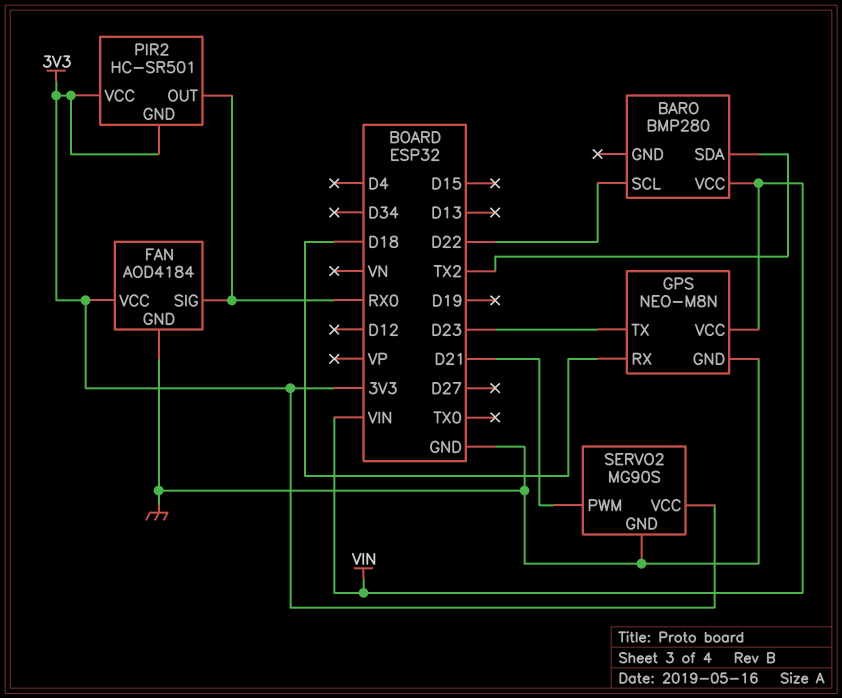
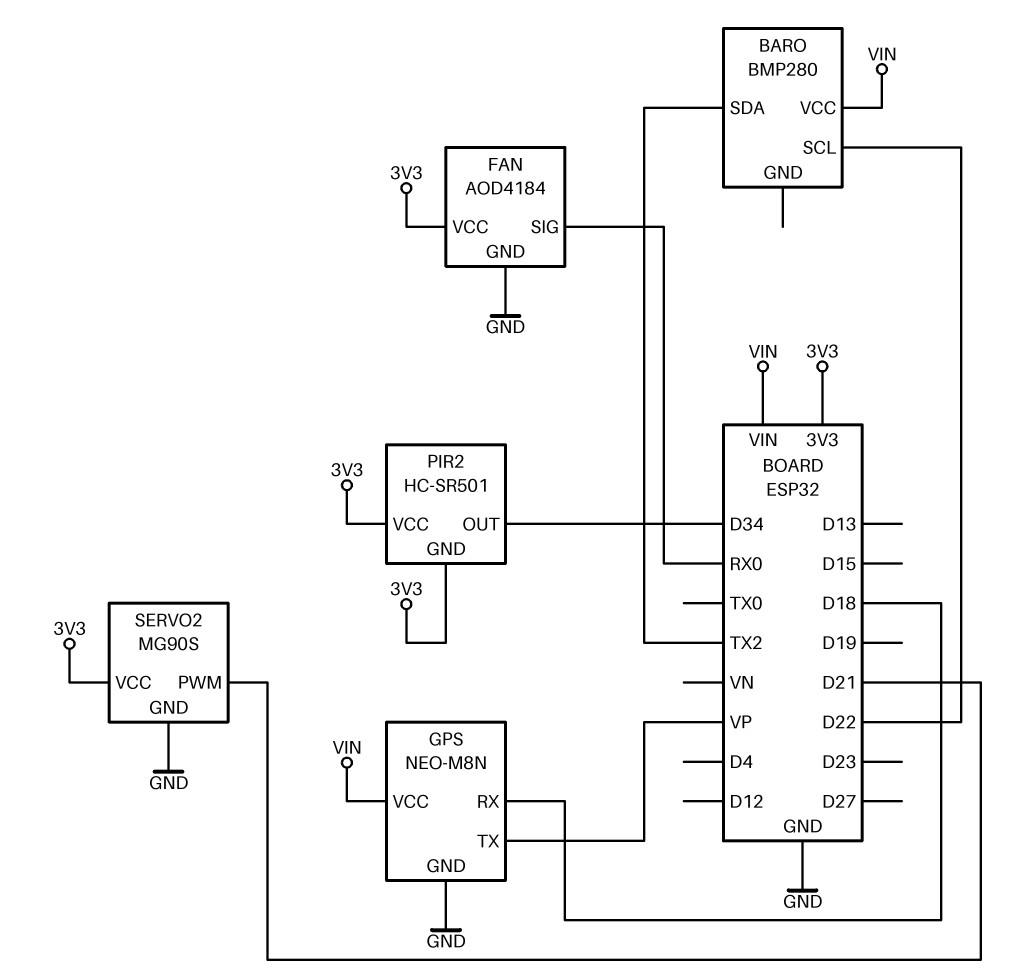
GPS pin TX: D23 -> VP
PIR2 pin OUT: RX0 -> D34

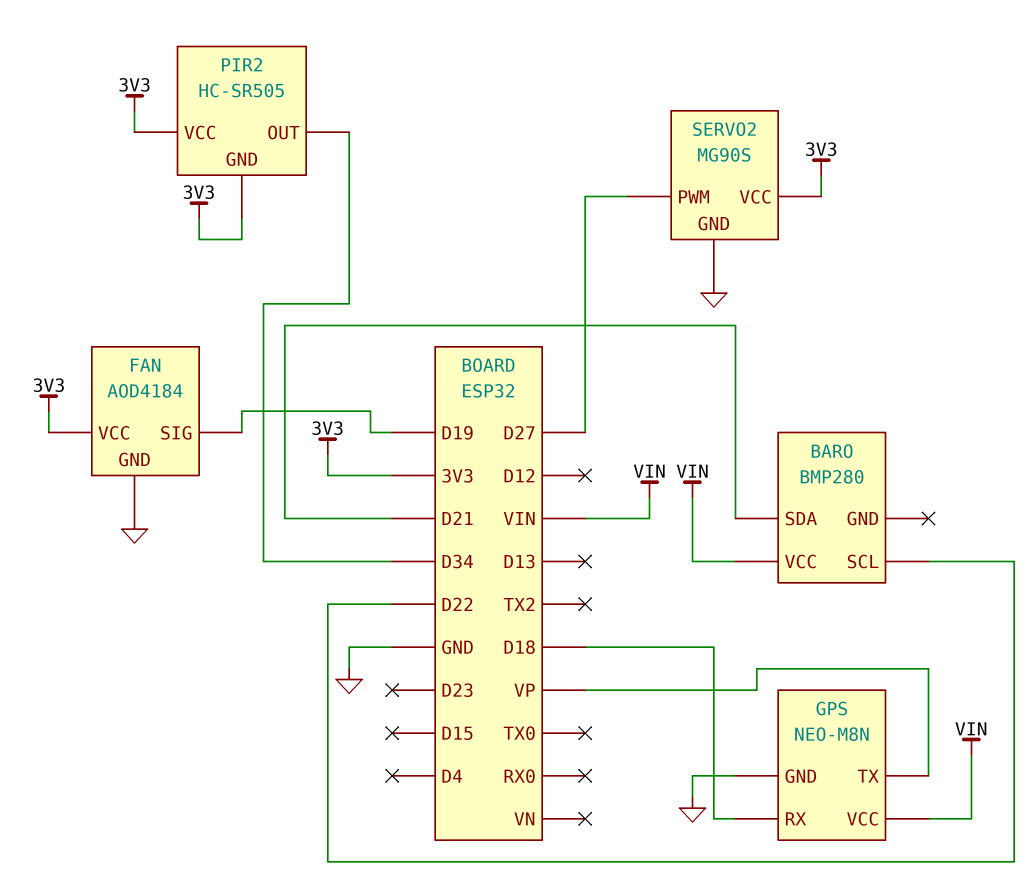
BARO pin SDA: TX2 -> D21
FAN pin SIG: RX0 -> D19
PIR2: HC-SR501 -> HC-SR505
SERVO2 pin PWM: D21 -> D27

